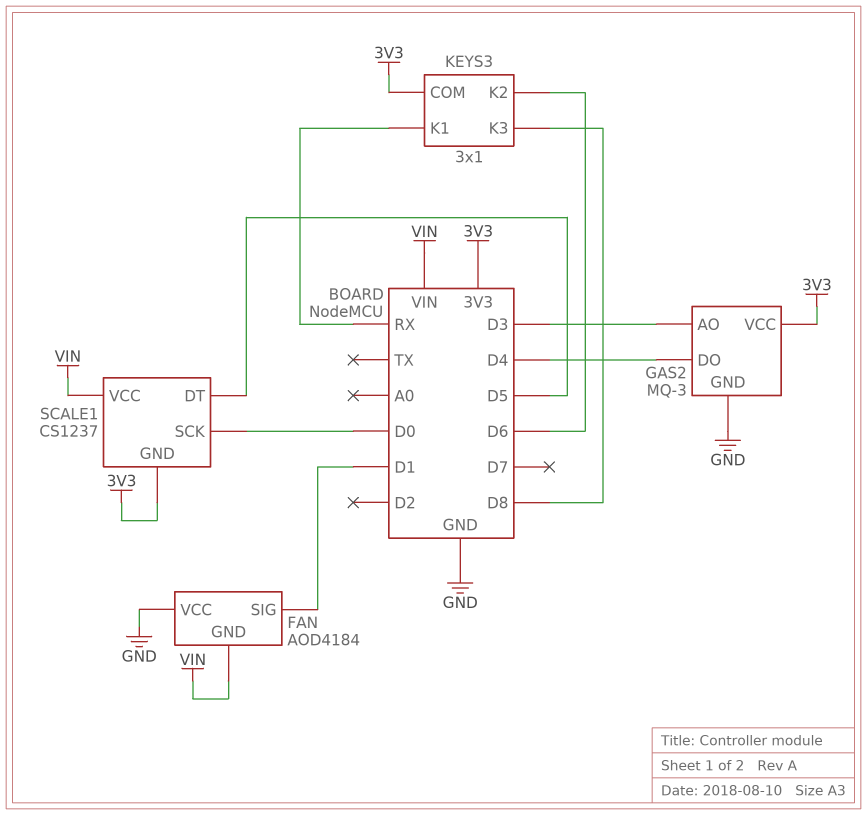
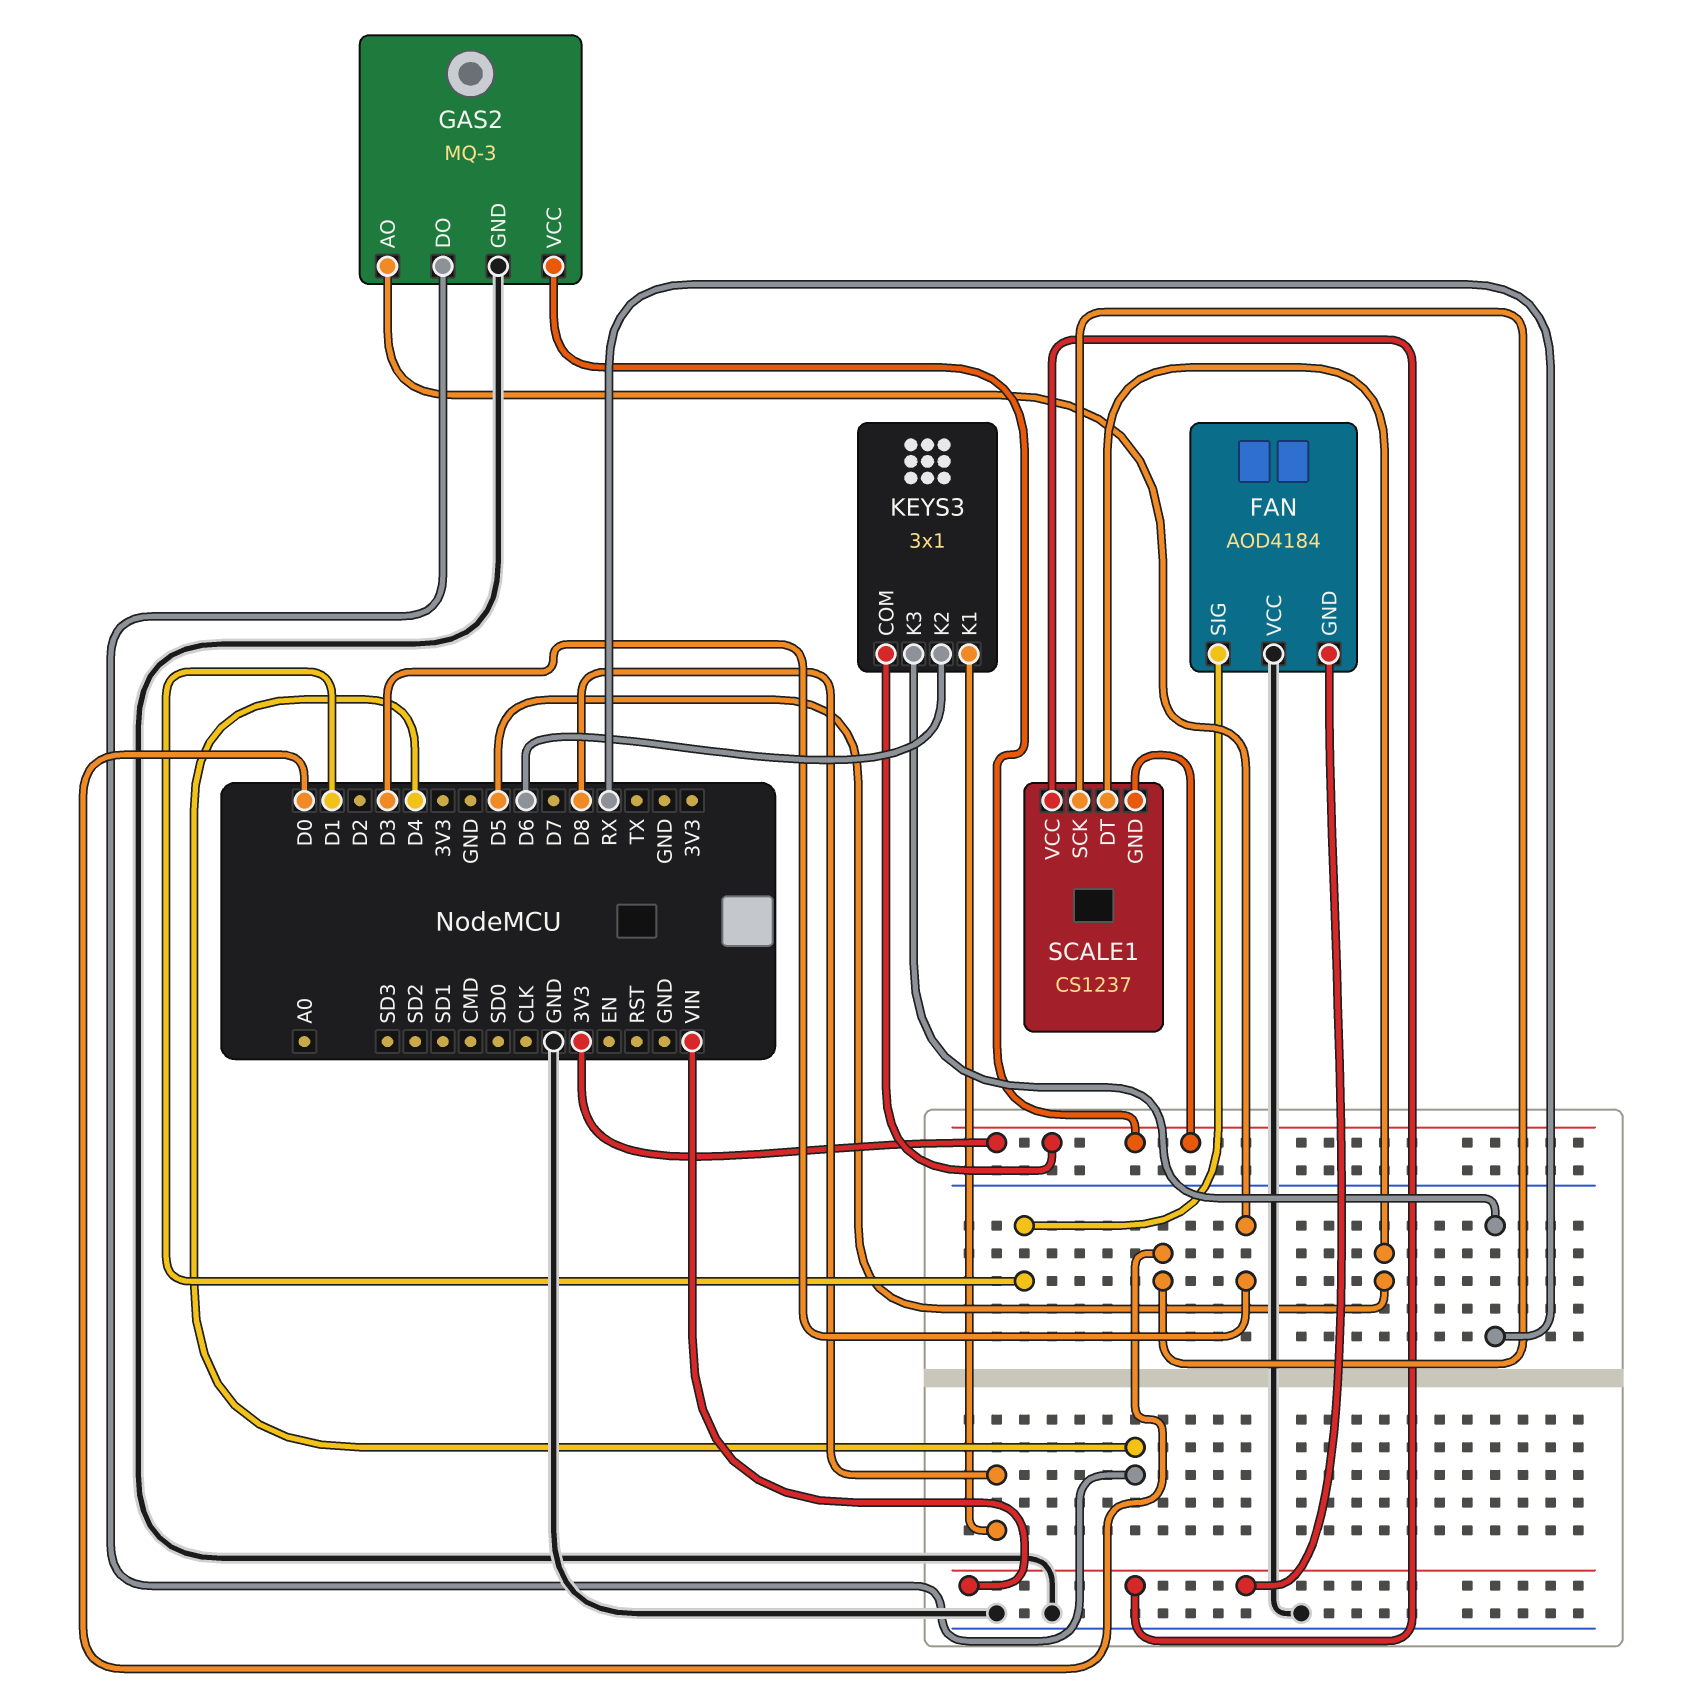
KEYS3 pin K1: RX -> D8
KEYS3 pin K3: D8 -> RX

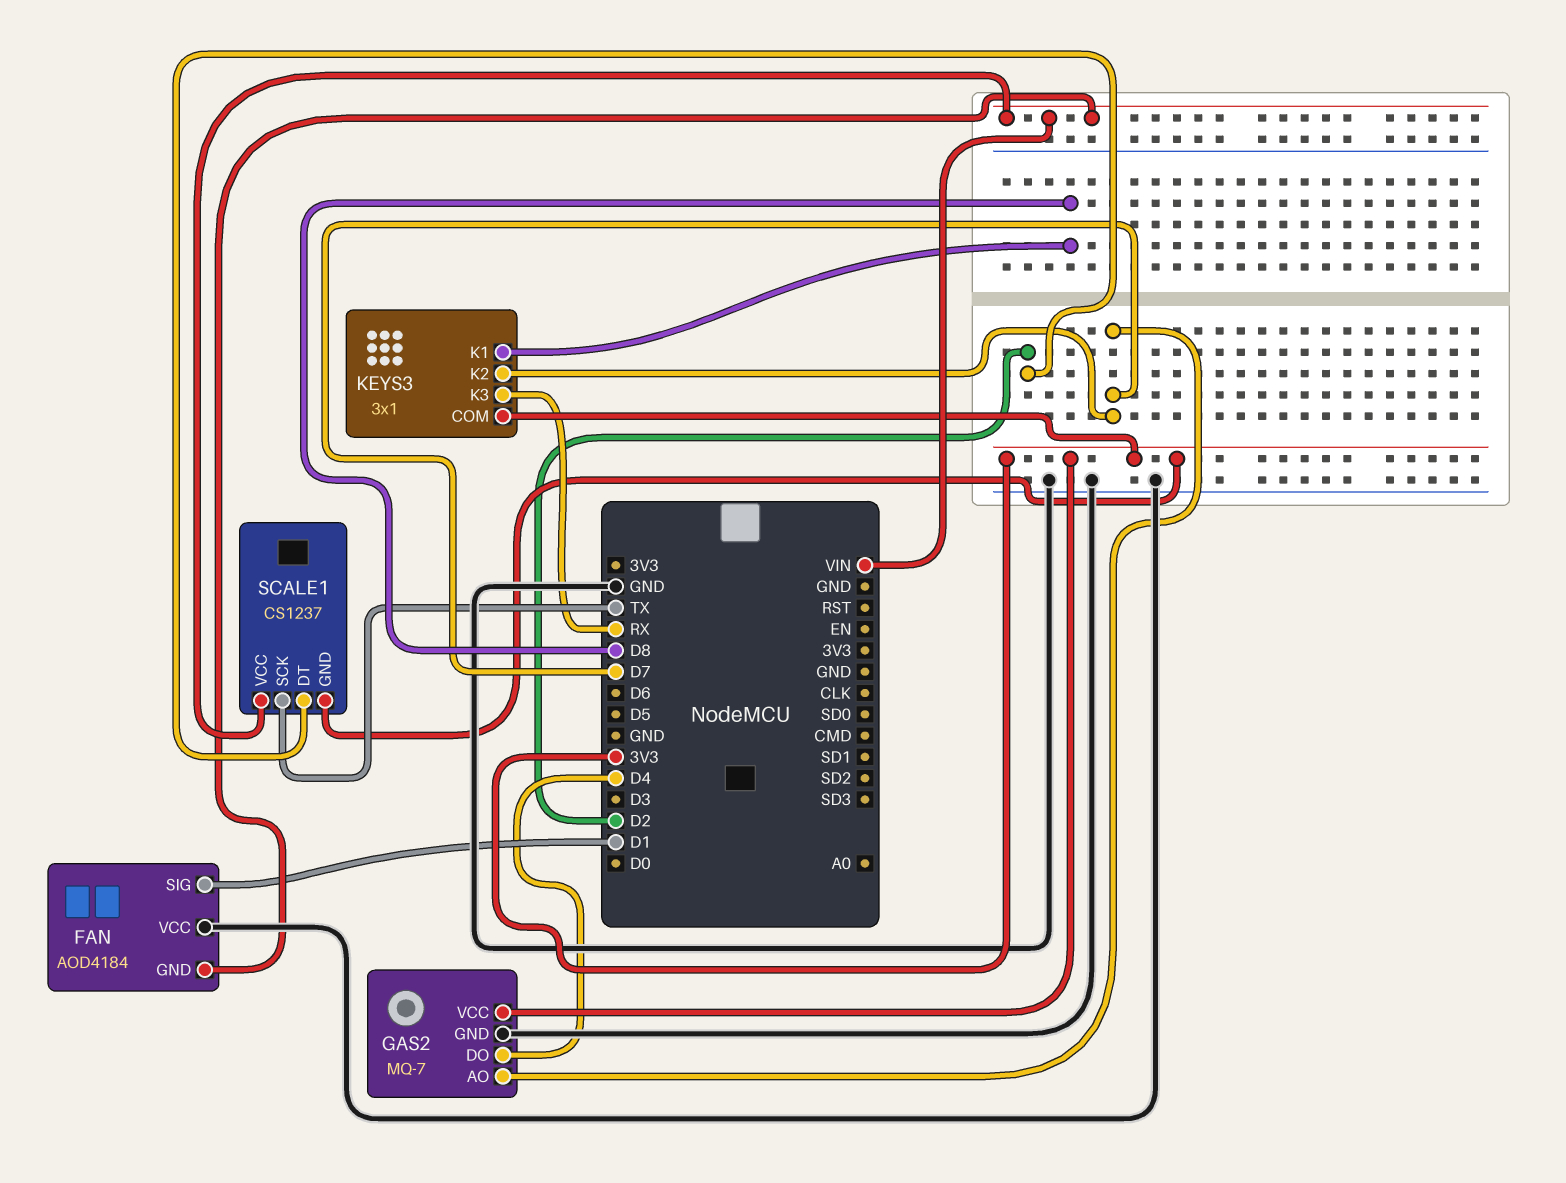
GAS2: MQ-3 -> MQ-7
GAS2 pin AO: D3 -> D7
KEYS3 pin K2: D6 -> D7
SCALE1 pin DT: D5 -> D2
SCALE1 pin SCK: D0 -> TX

